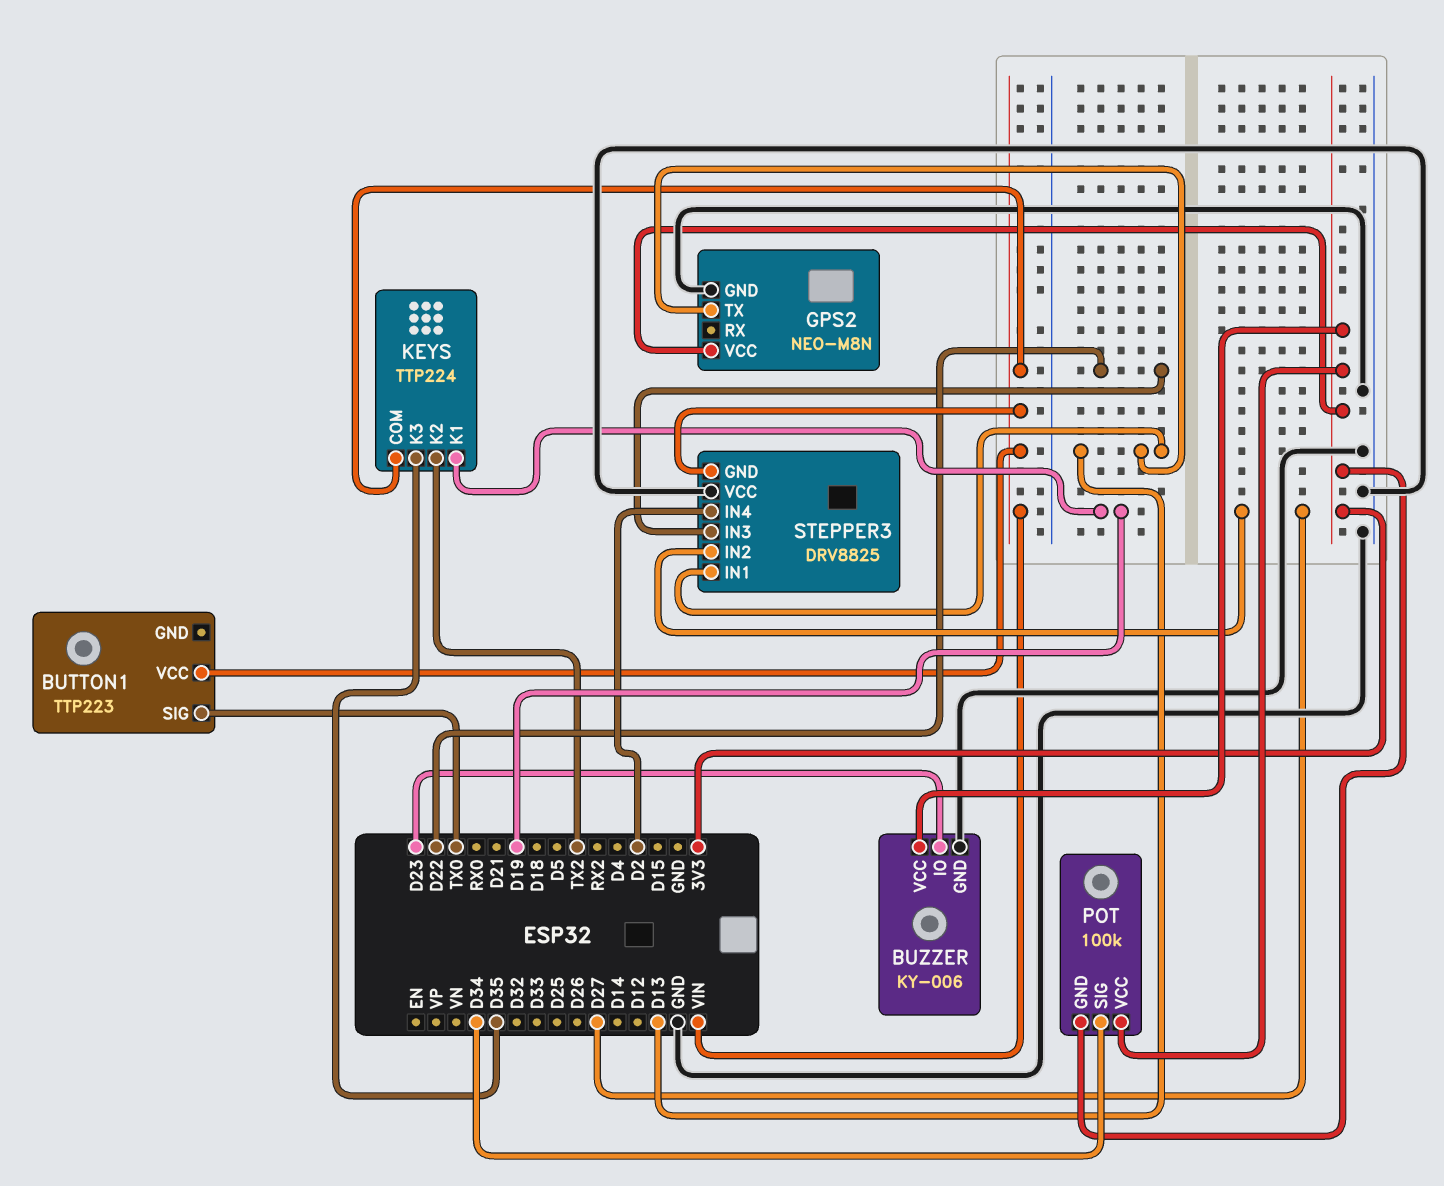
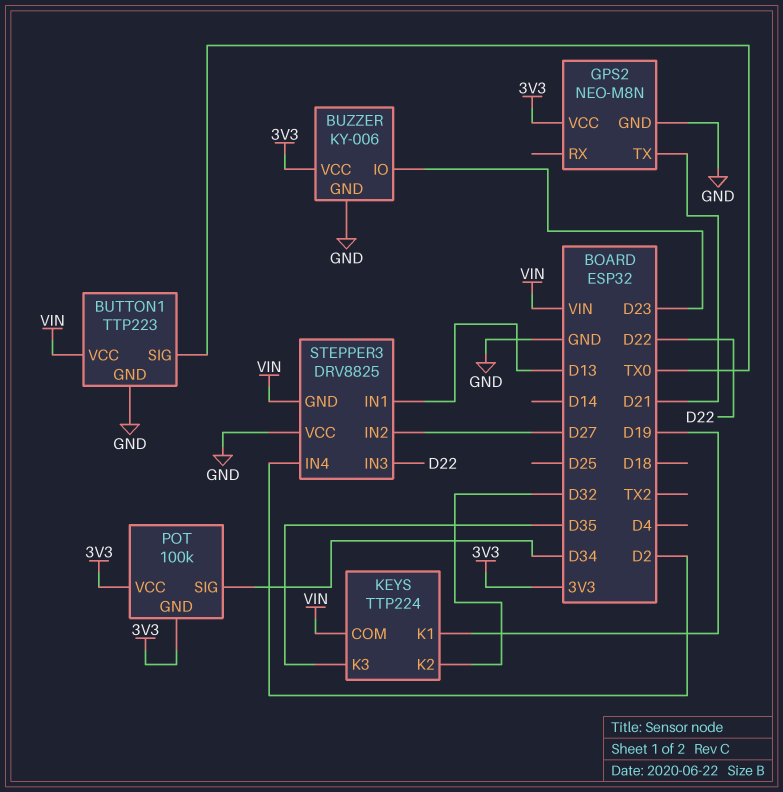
BUTTON1 pin GND: none -> GND
GPS2 pin TX: D13 -> D21
KEYS pin K2: TX2 -> D32

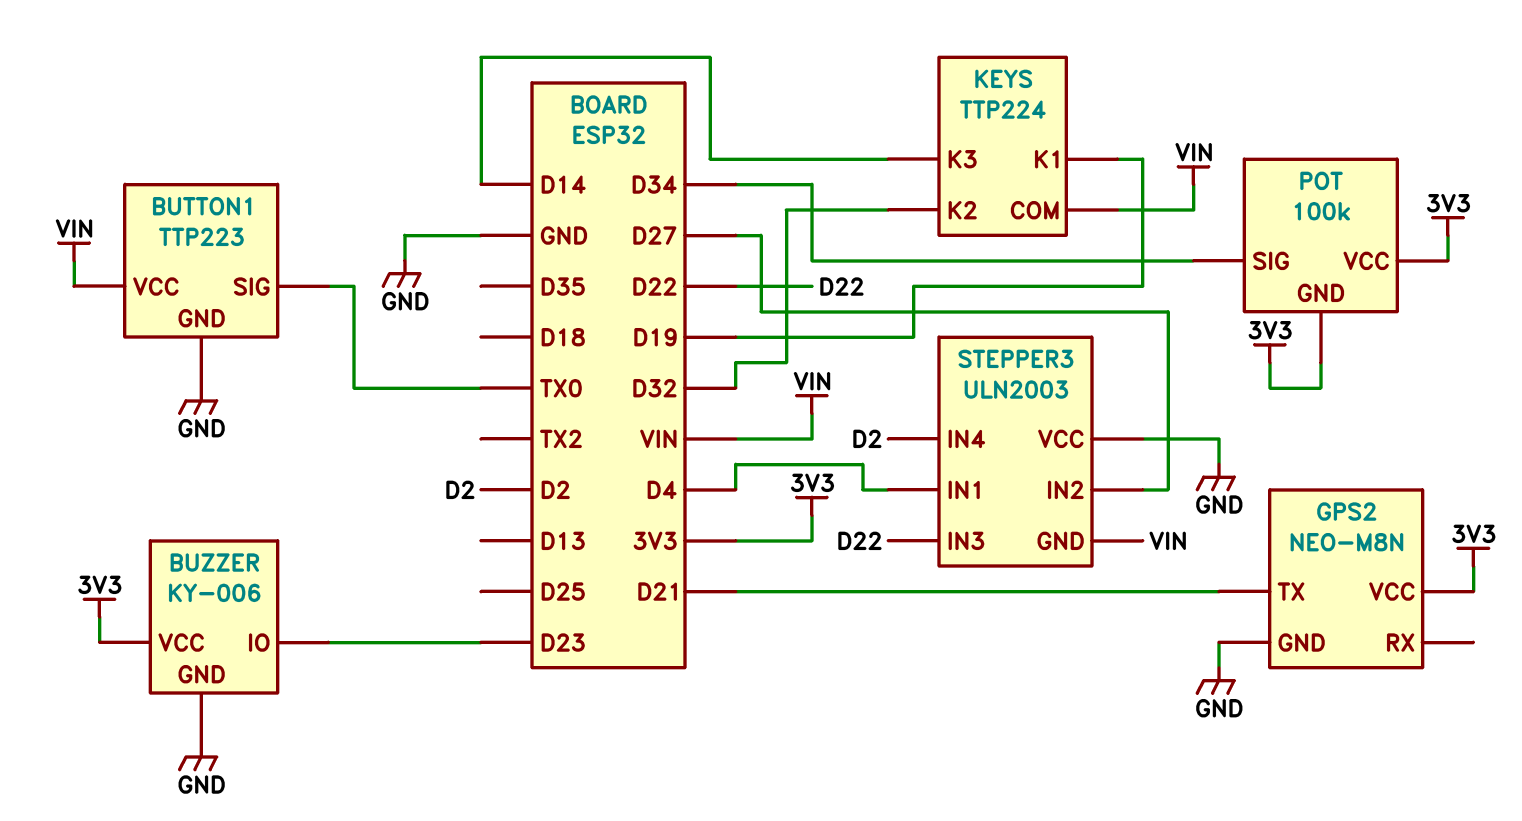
KEYS pin K3: D35 -> D14
STEPPER3: DRV8825 -> ULN2003
STEPPER3 pin IN1: D13 -> D4

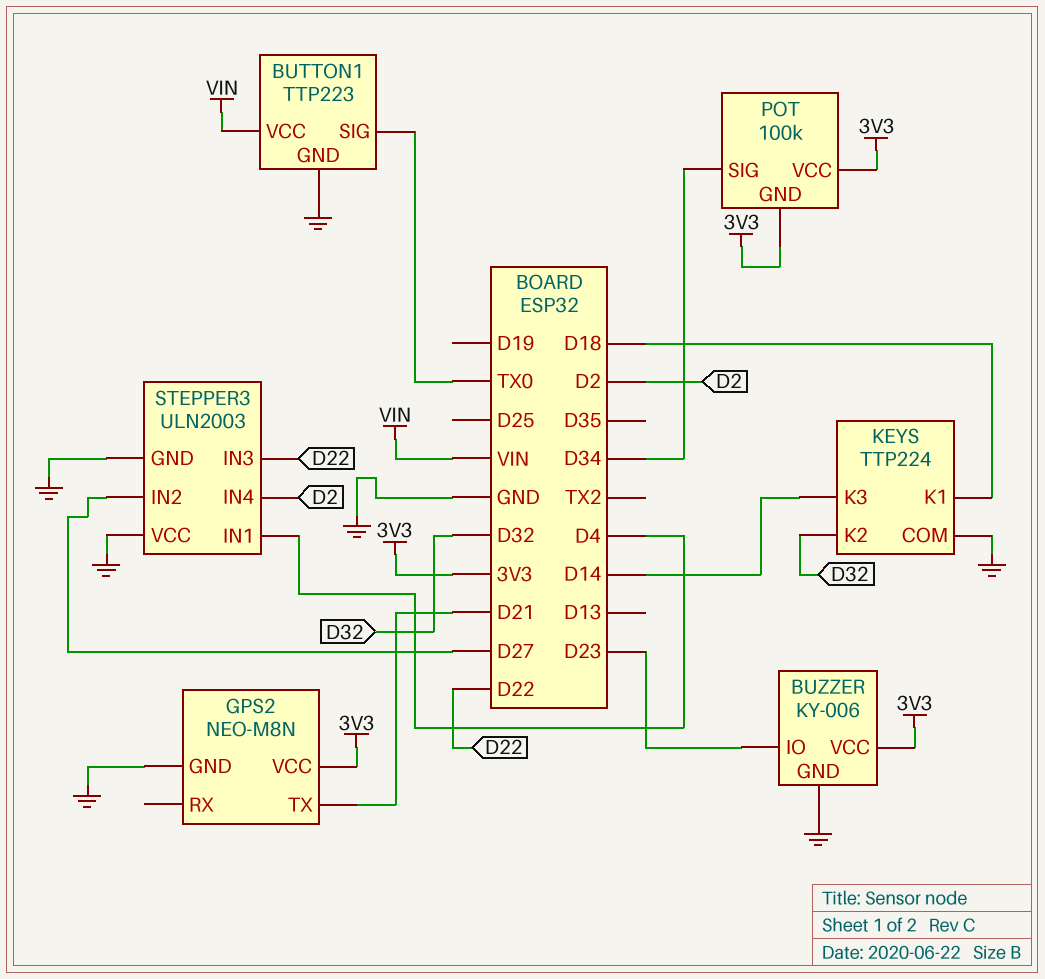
KEYS pin COM: VIN -> GND
KEYS pin K1: D19 -> D18
STEPPER3 pin GND: VIN -> GND

